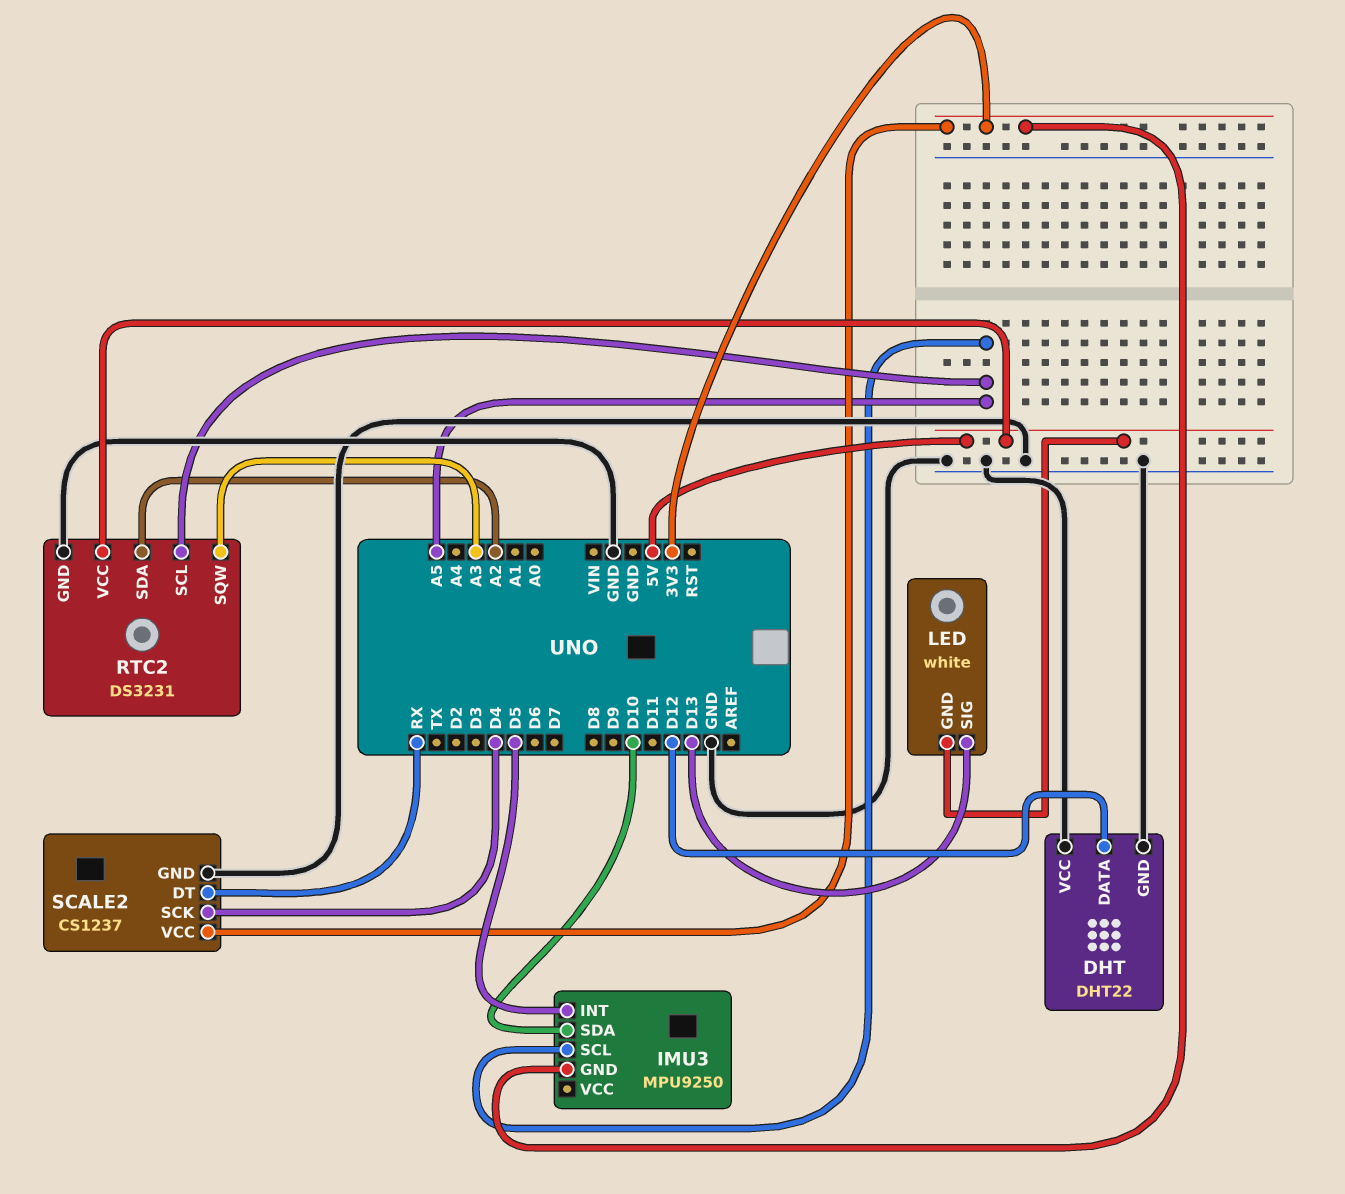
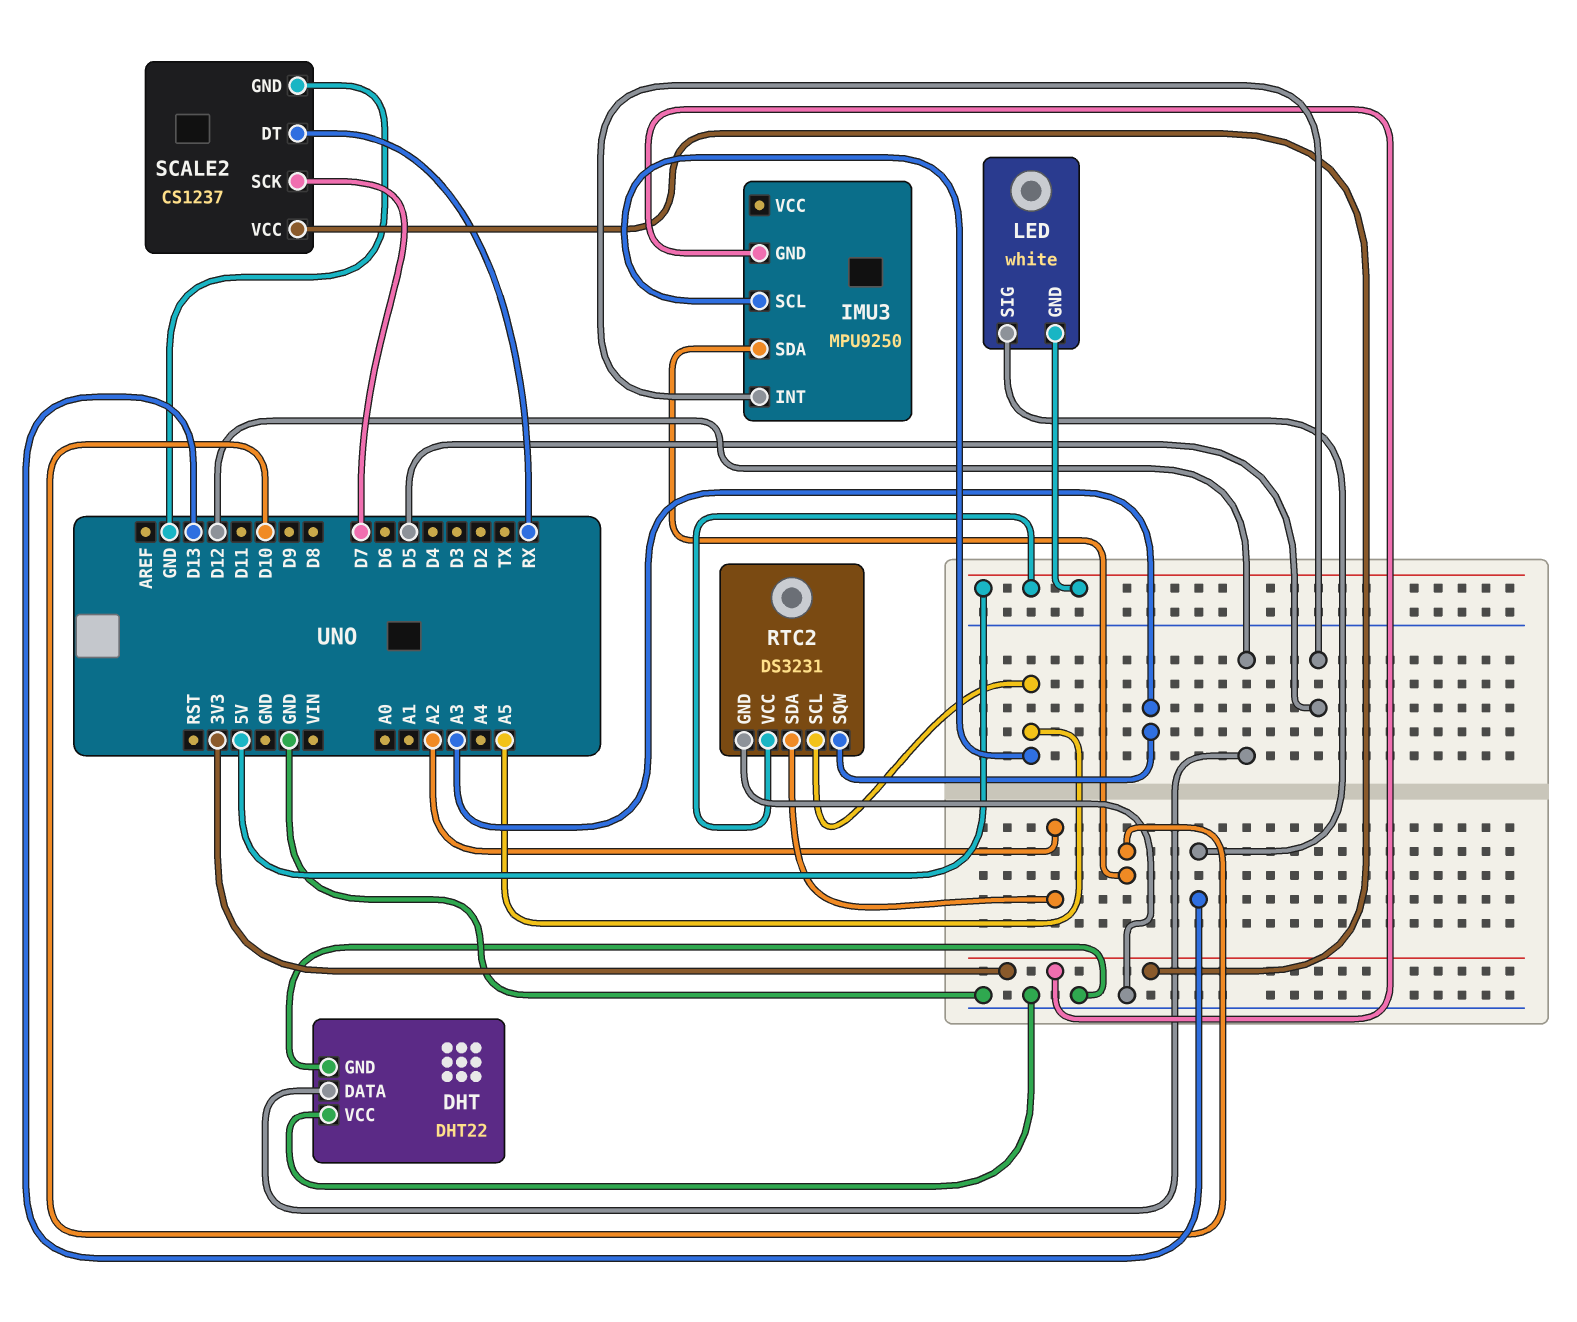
SCALE2 pin SCK: D4 -> D7

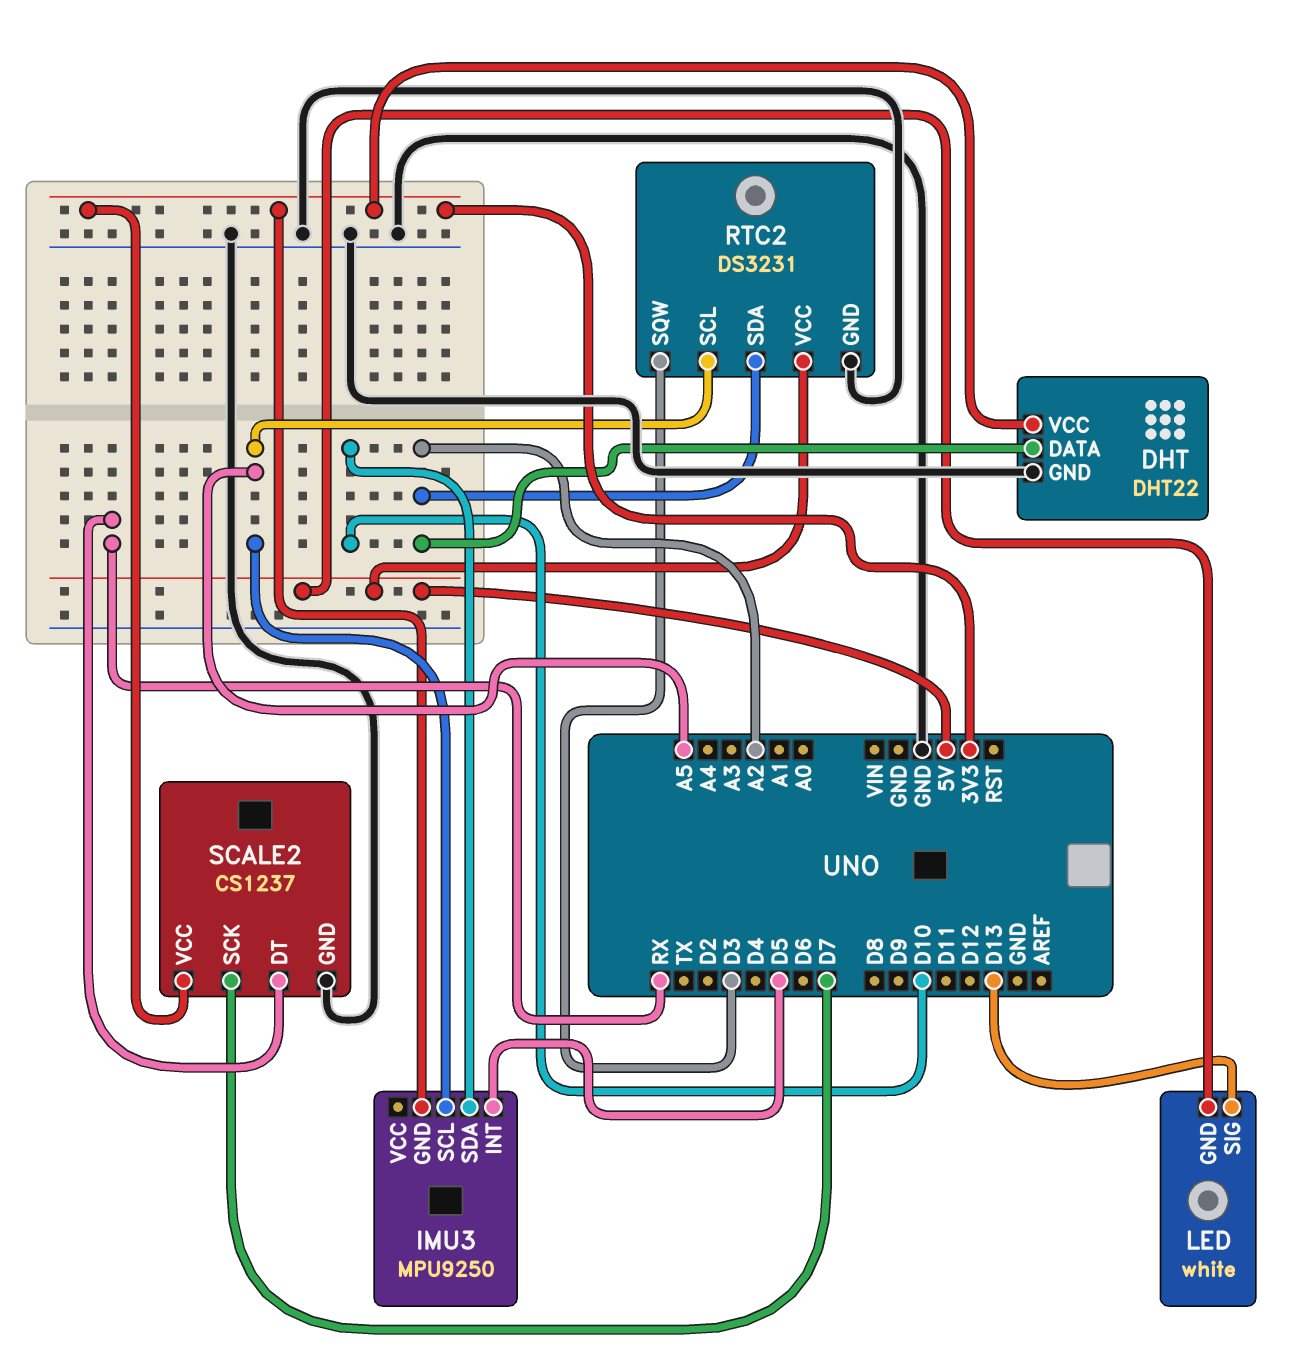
DHT pin DATA: D12 -> A2
DHT pin VCC: GND -> 3V3
RTC2 pin SQW: A3 -> D3

